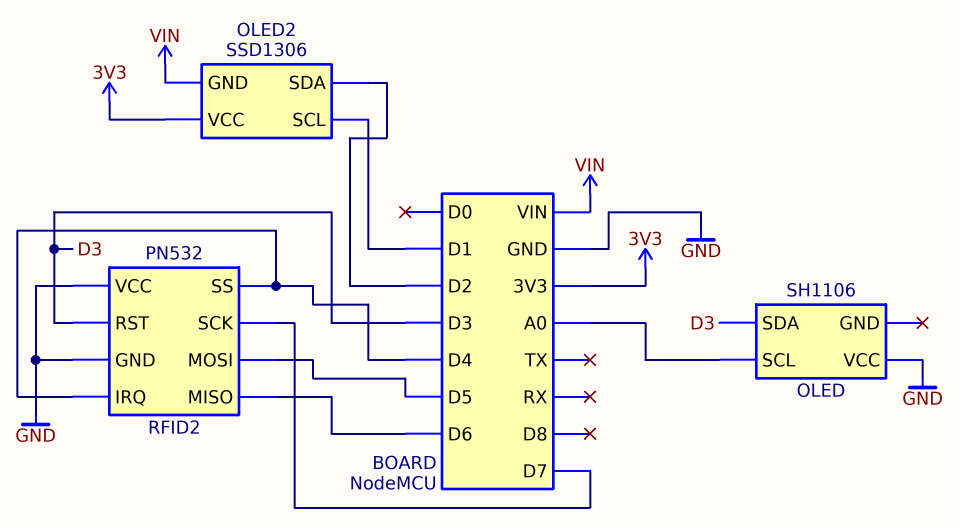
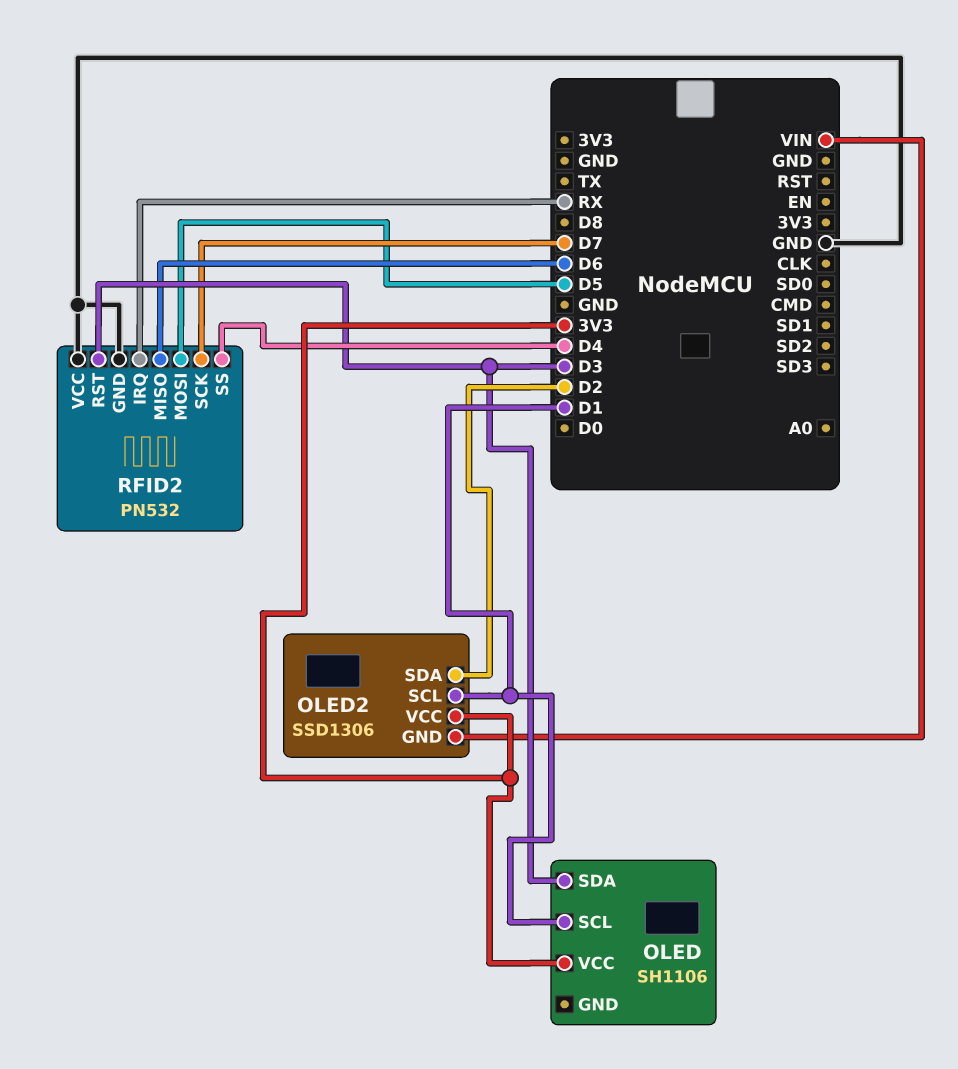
OLED pin SCL: A0 -> D1
OLED pin VCC: GND -> 3V3
RFID2 pin IRQ: D4 -> RX

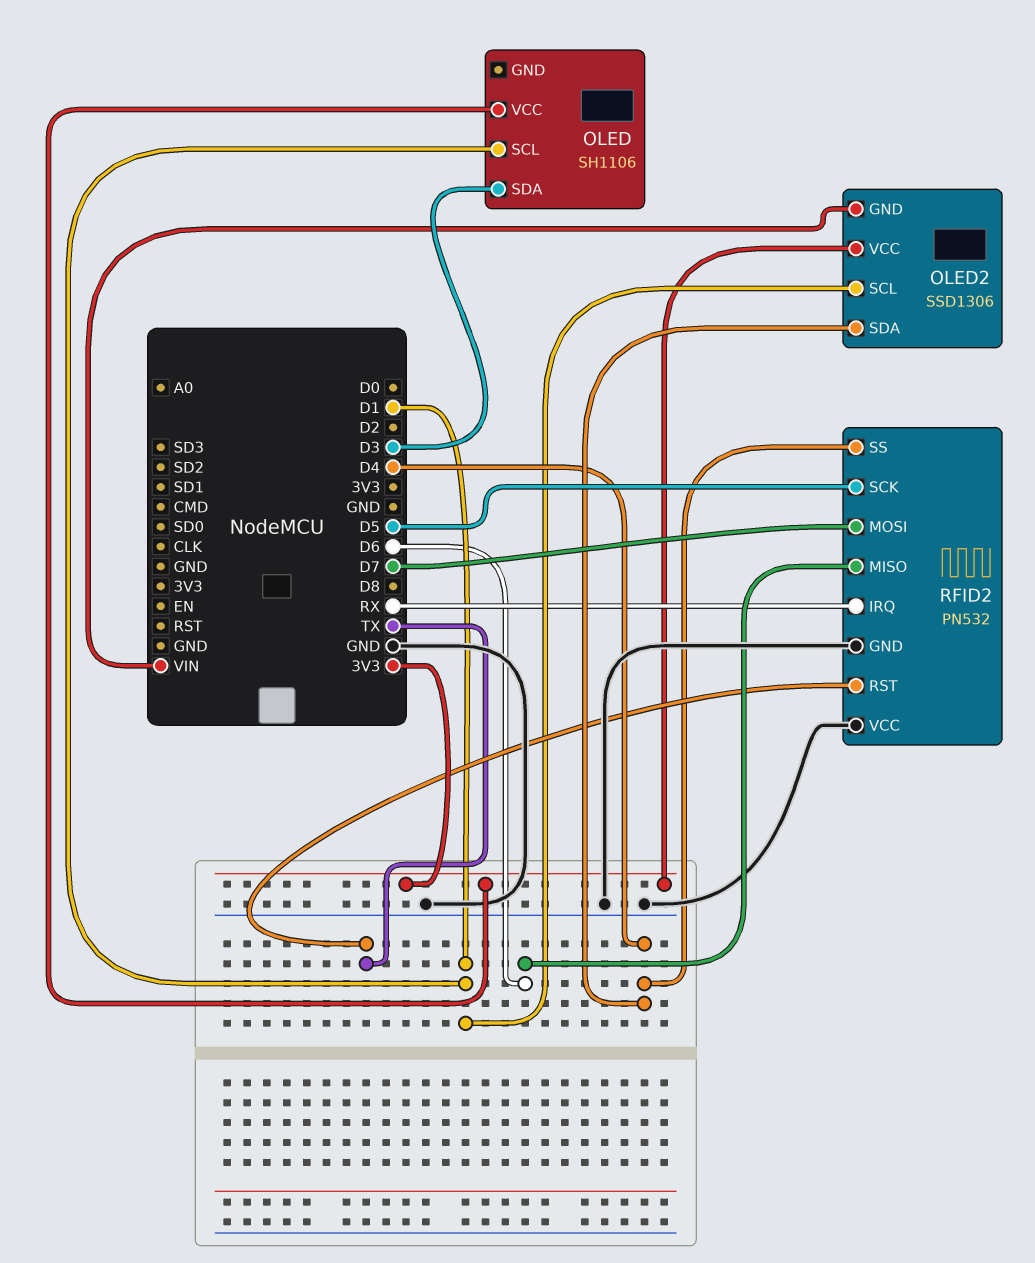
OLED2 pin SDA: D2 -> D4
RFID2 pin MOSI: D5 -> D7
RFID2 pin RST: D3 -> TX
RFID2 pin SCK: D7 -> D5

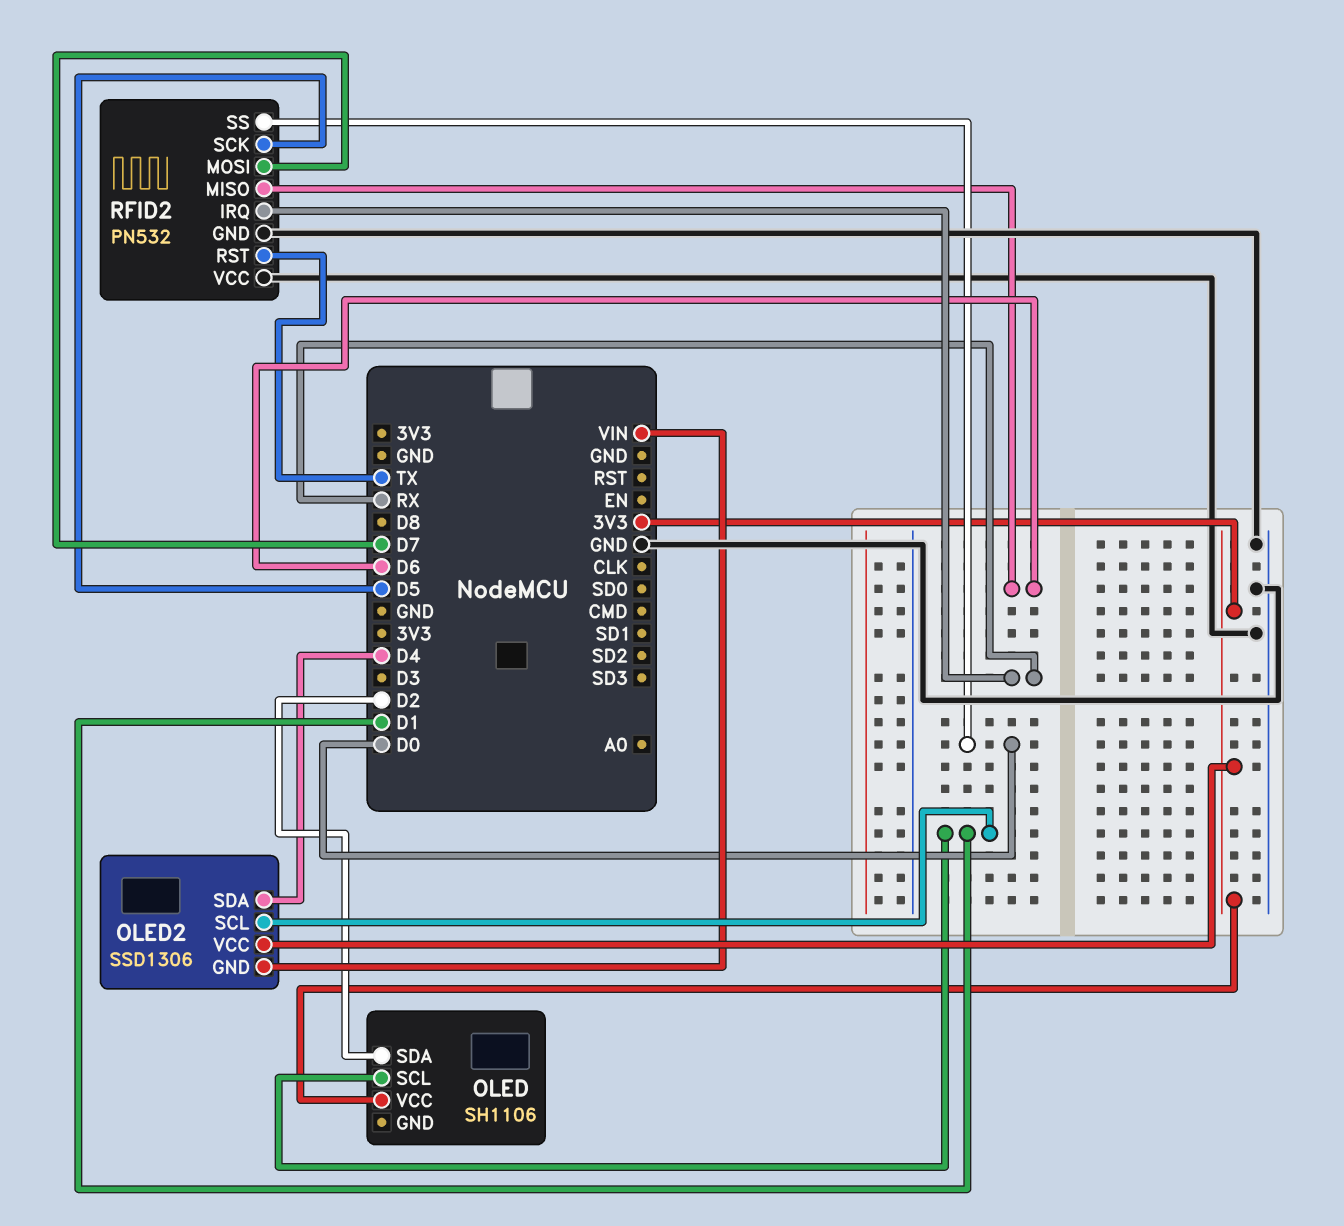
OLED pin SDA: D3 -> D2
RFID2 pin SS: D4 -> D0

